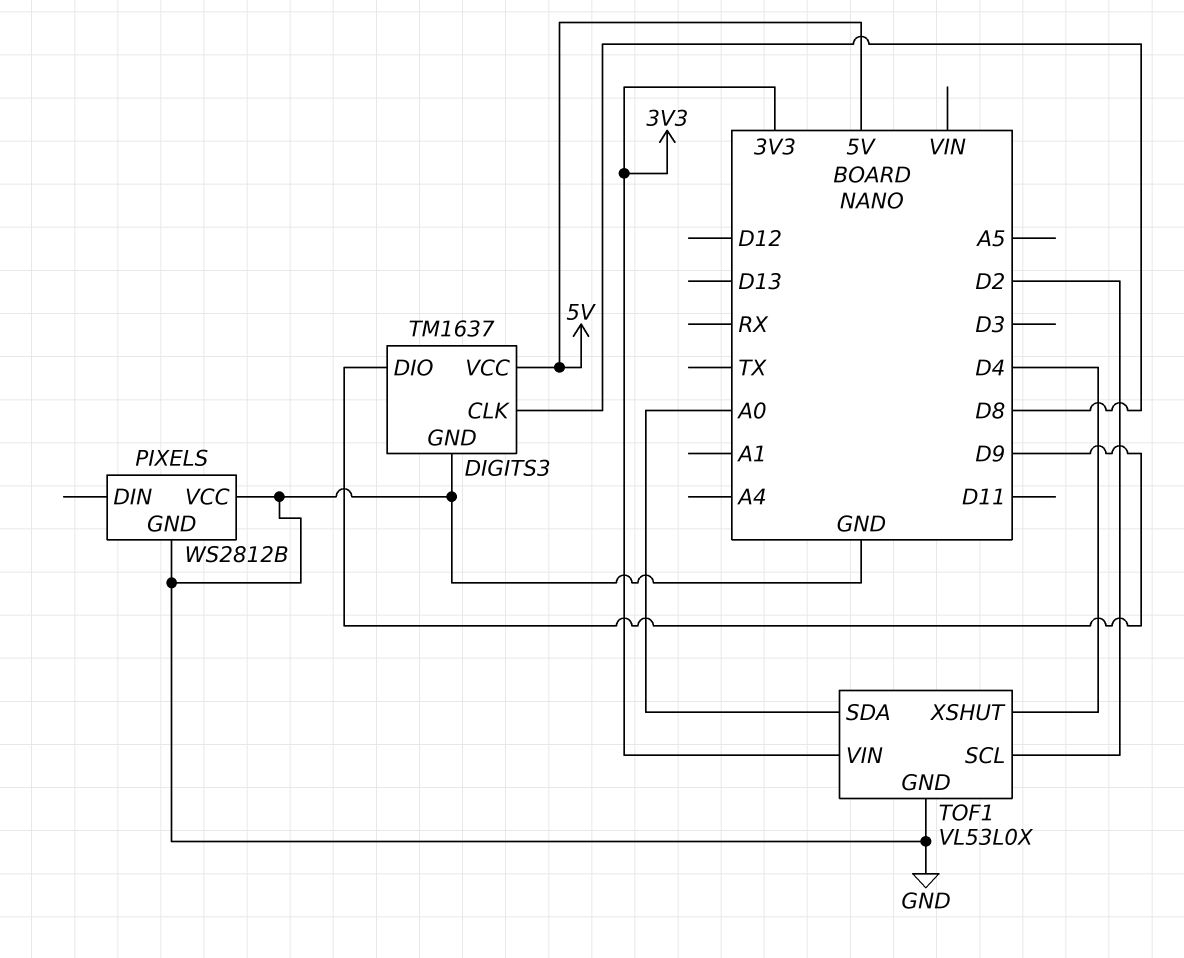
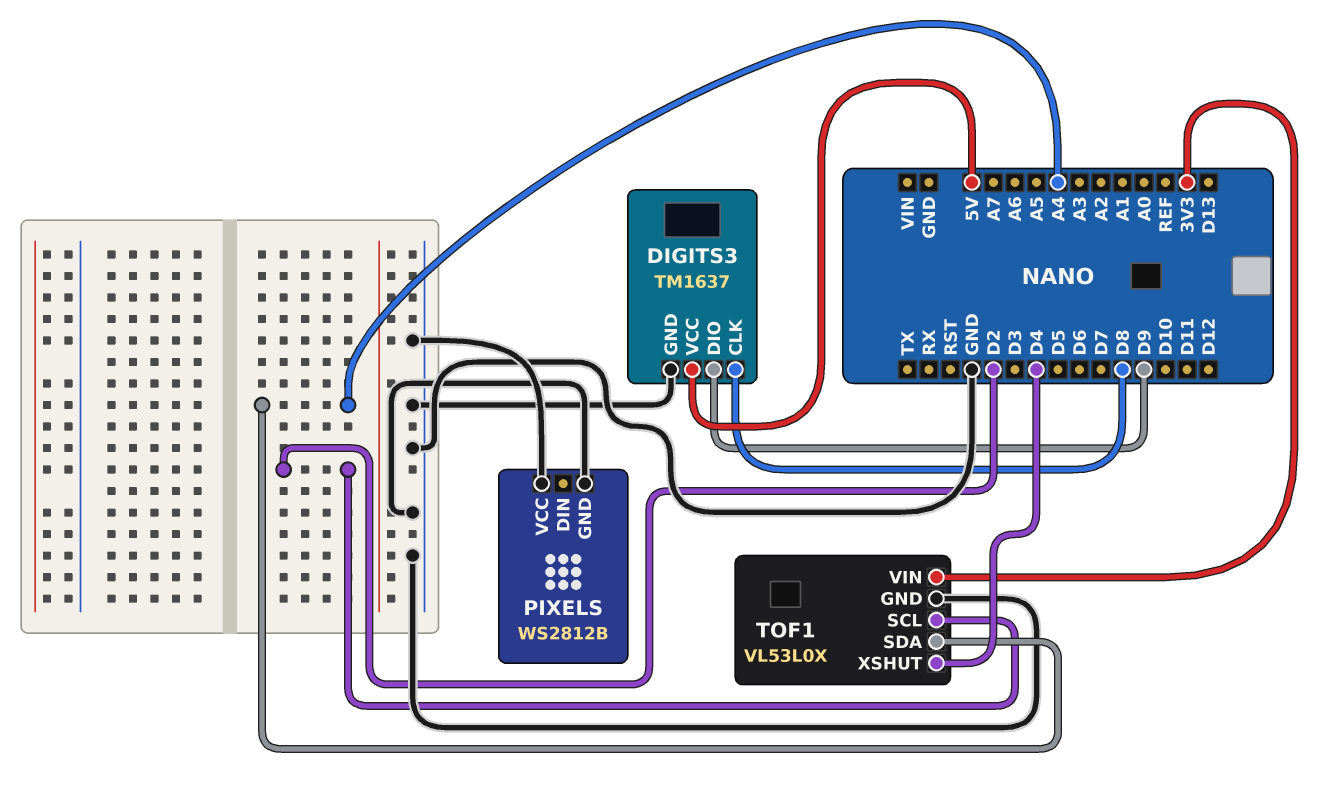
TOF1 pin SDA: A0 -> A4

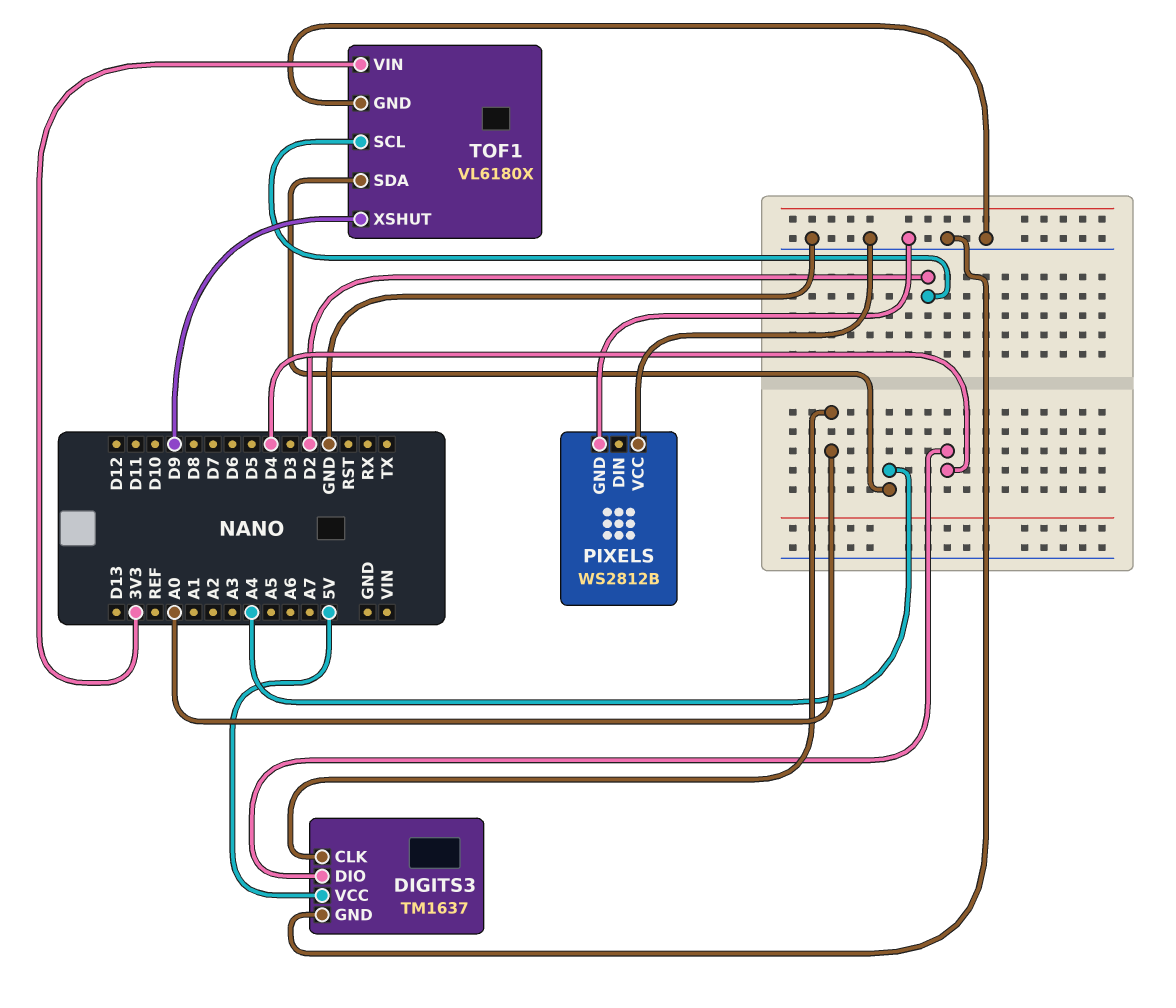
DIGITS3 pin CLK: D8 -> A0
DIGITS3 pin DIO: D9 -> D4
TOF1: VL53L0X -> VL6180X
TOF1 pin XSHUT: D4 -> D9

